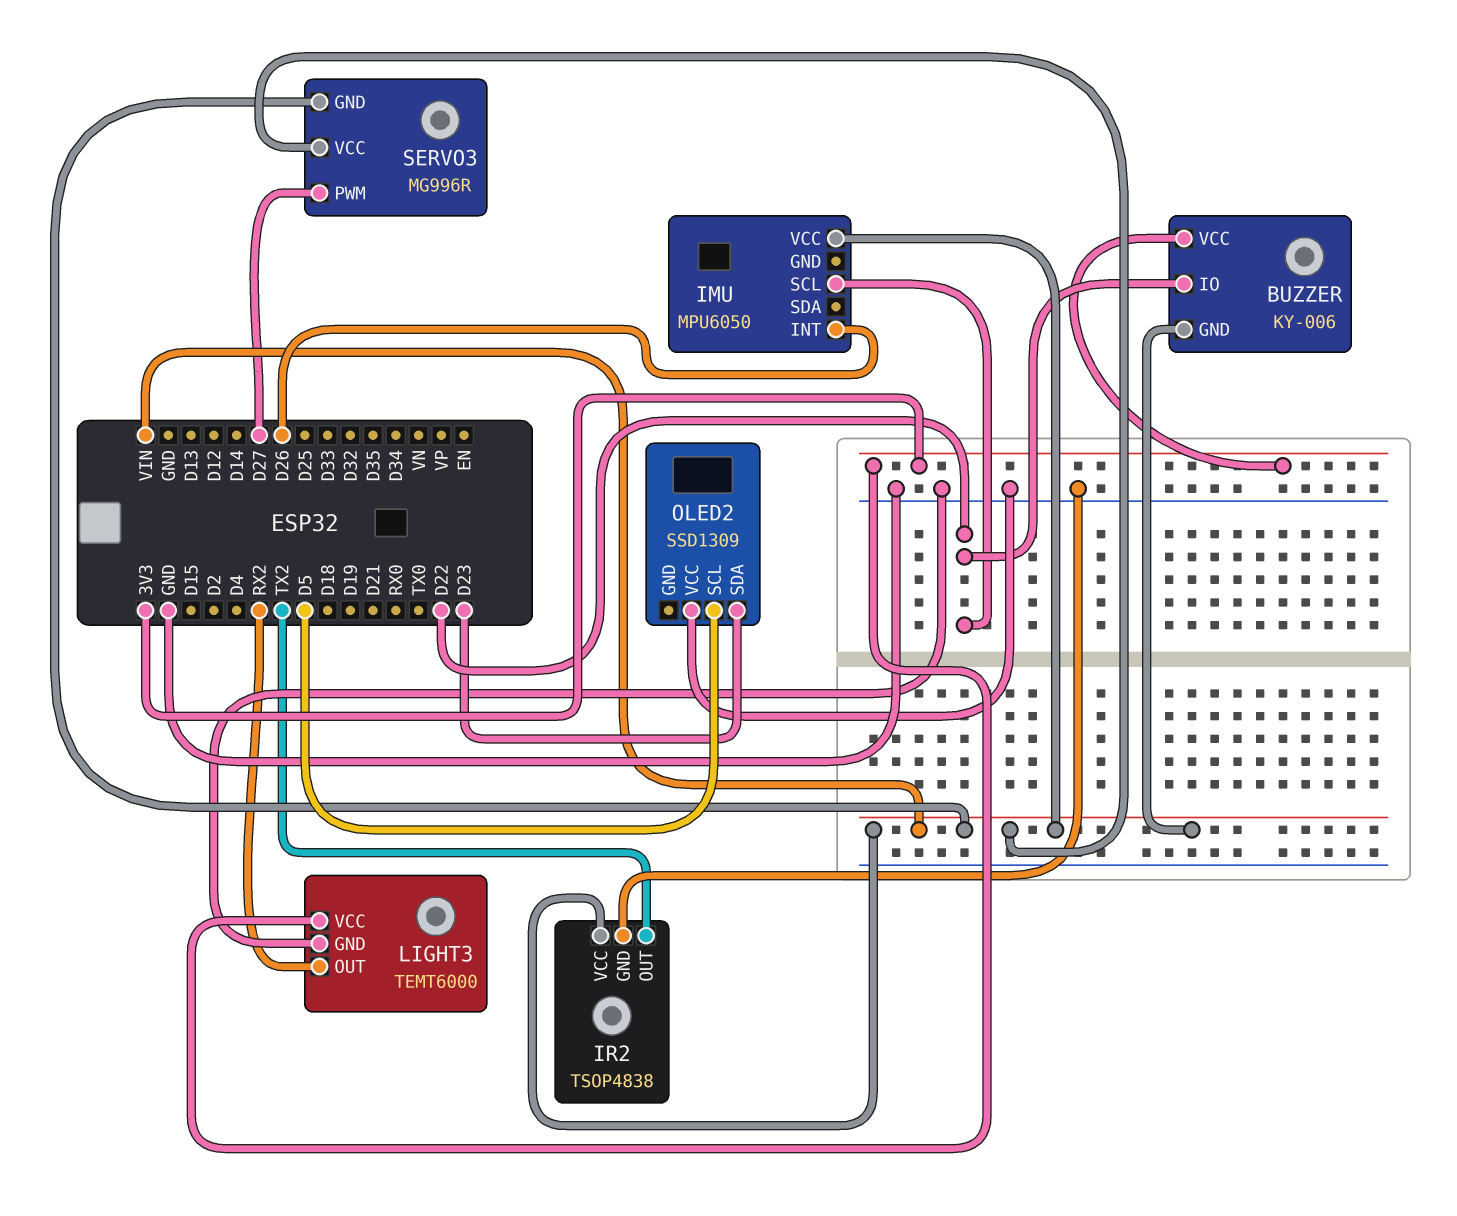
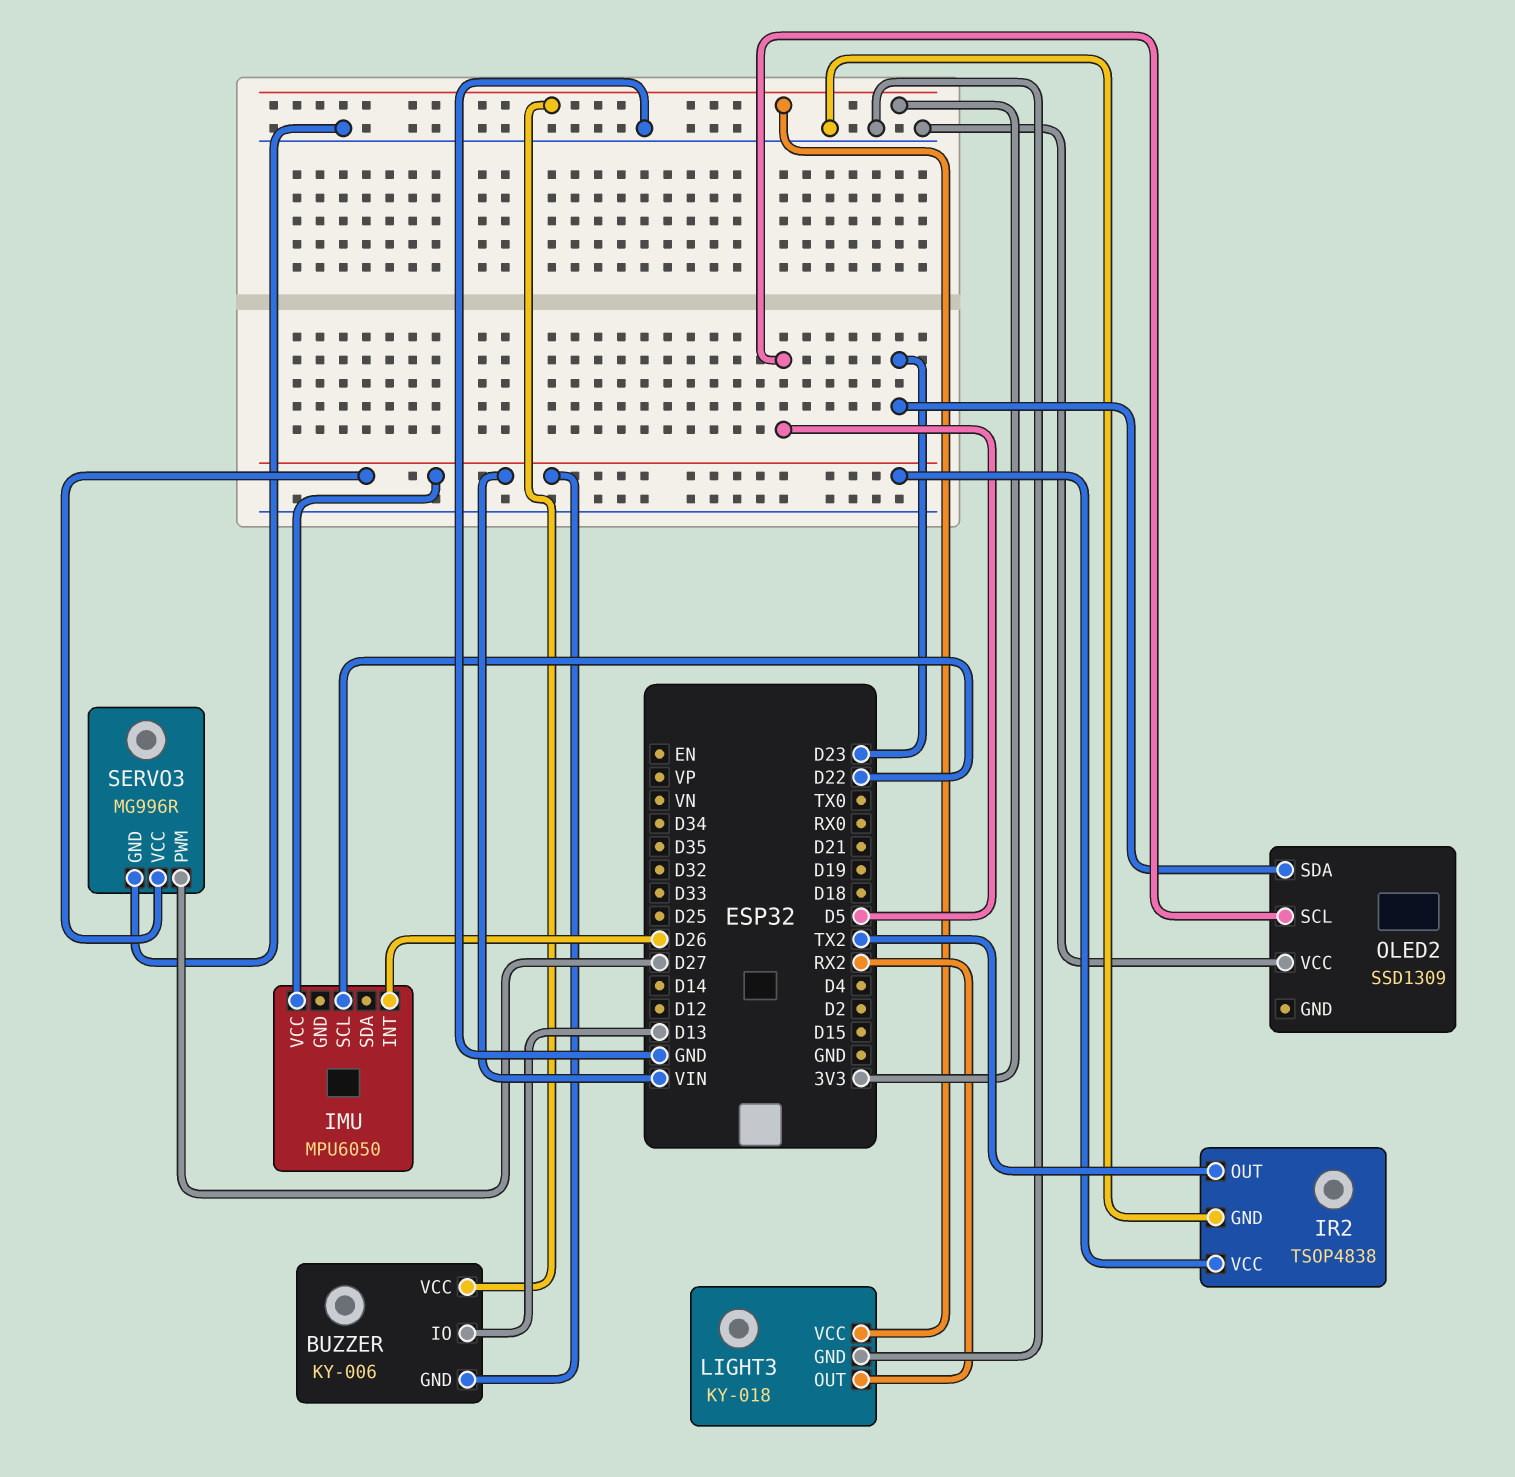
BUZZER pin IO: D22 -> D13
LIGHT3: TEMT6000 -> KY-018
SERVO3 pin GND: VIN -> GND

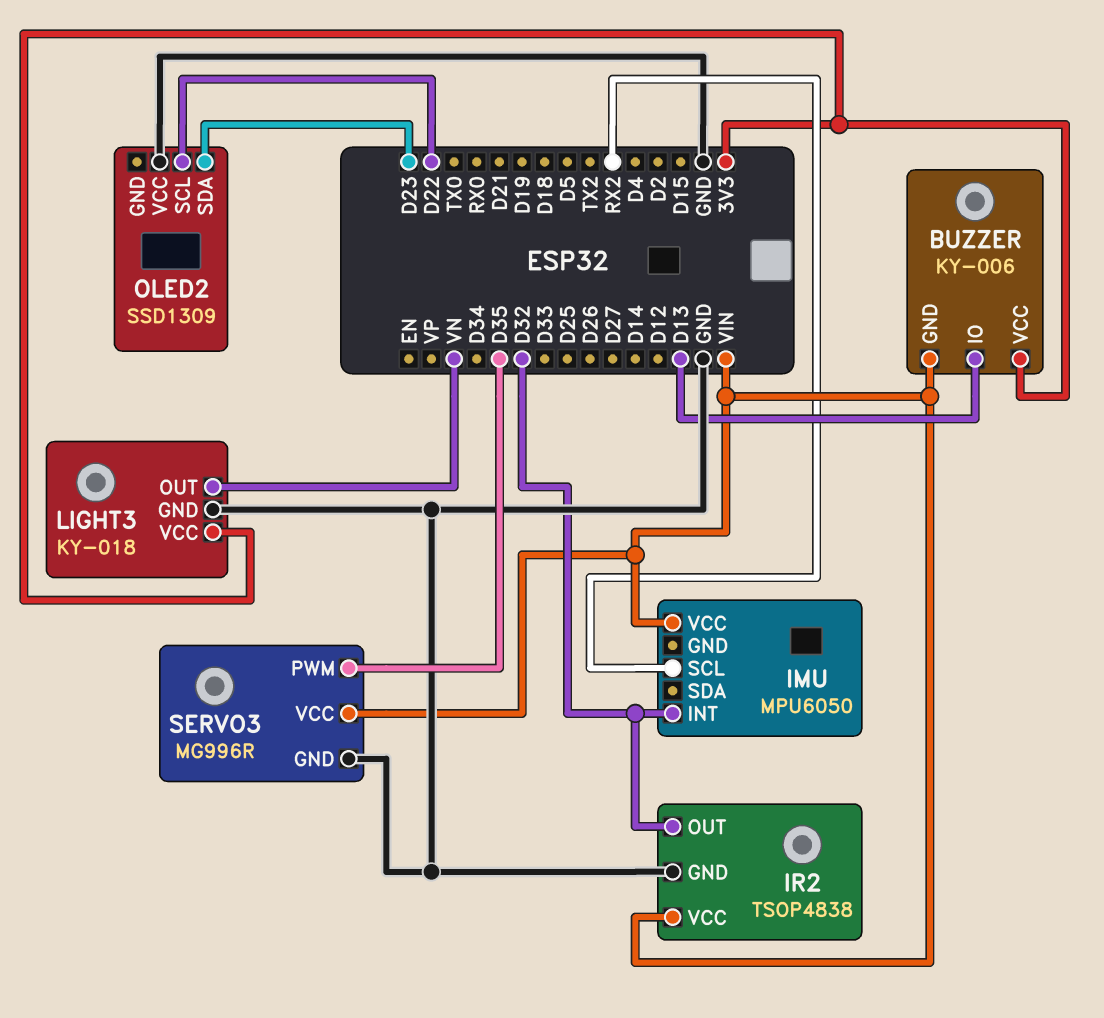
IMU pin INT: D26 -> D32
IMU pin SCL: D22 -> RX2
IR2 pin OUT: TX2 -> D32
LIGHT3 pin OUT: RX2 -> VN
OLED2 pin SCL: D5 -> D22
SERVO3 pin PWM: D27 -> D35

